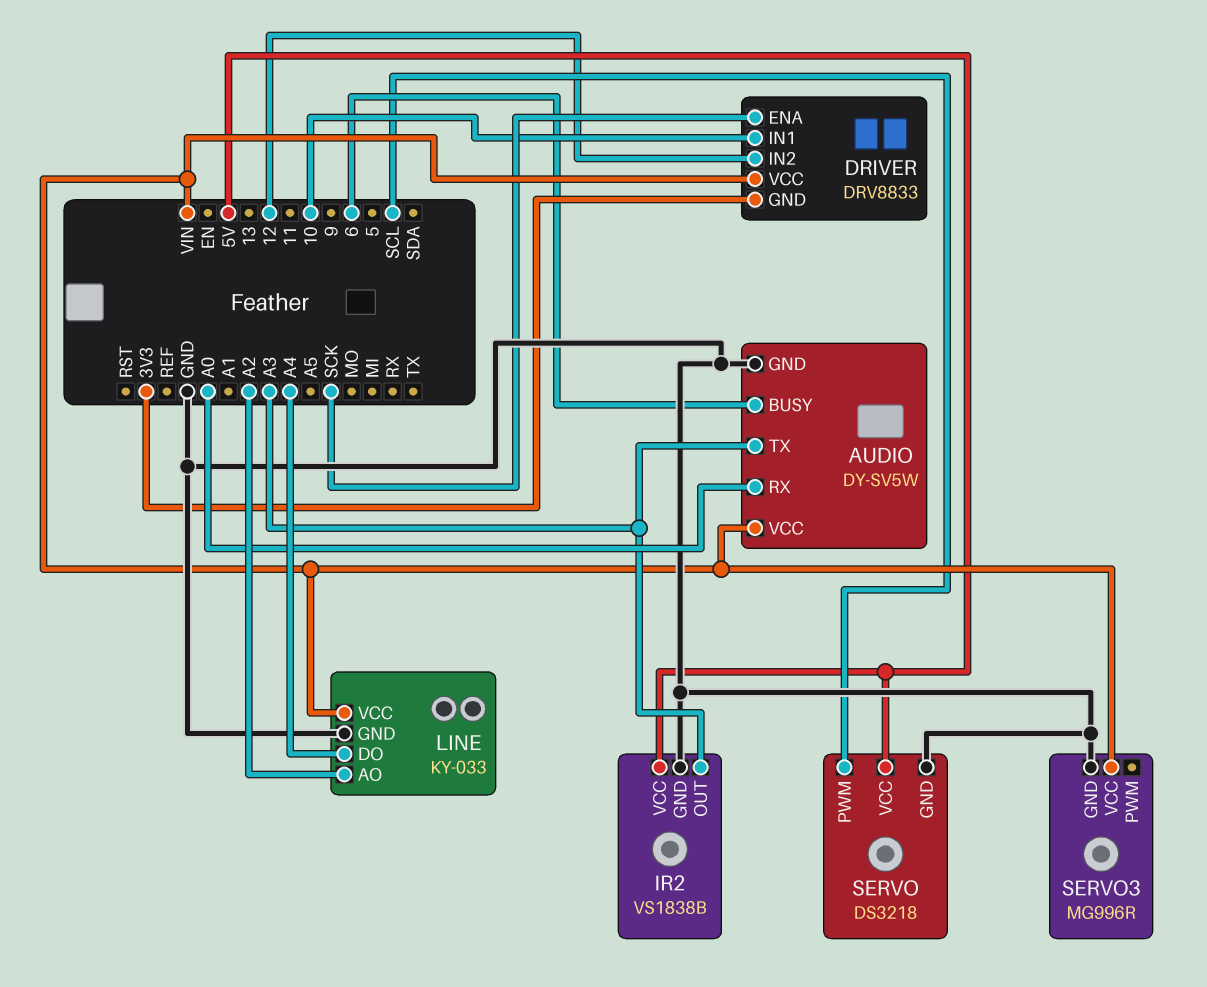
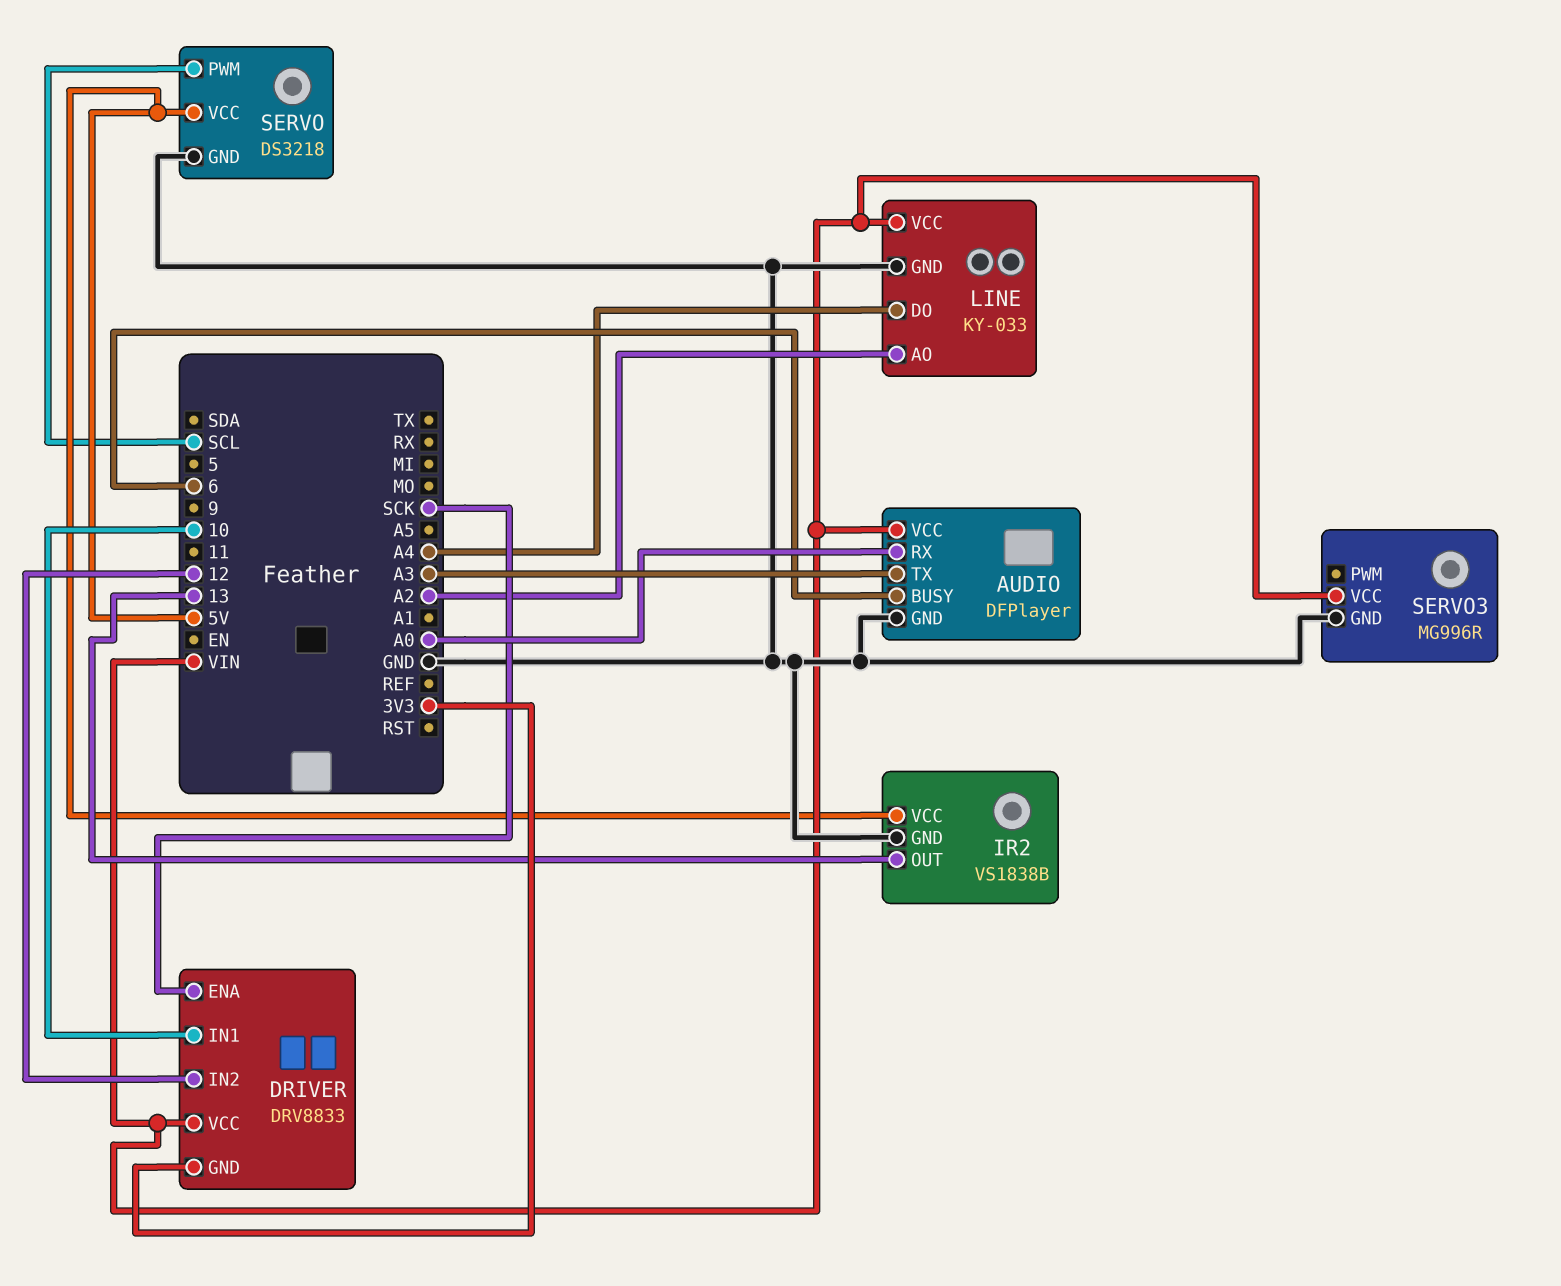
AUDIO: DY-SV5W -> DFPlayer
IR2 pin OUT: A3 -> 13

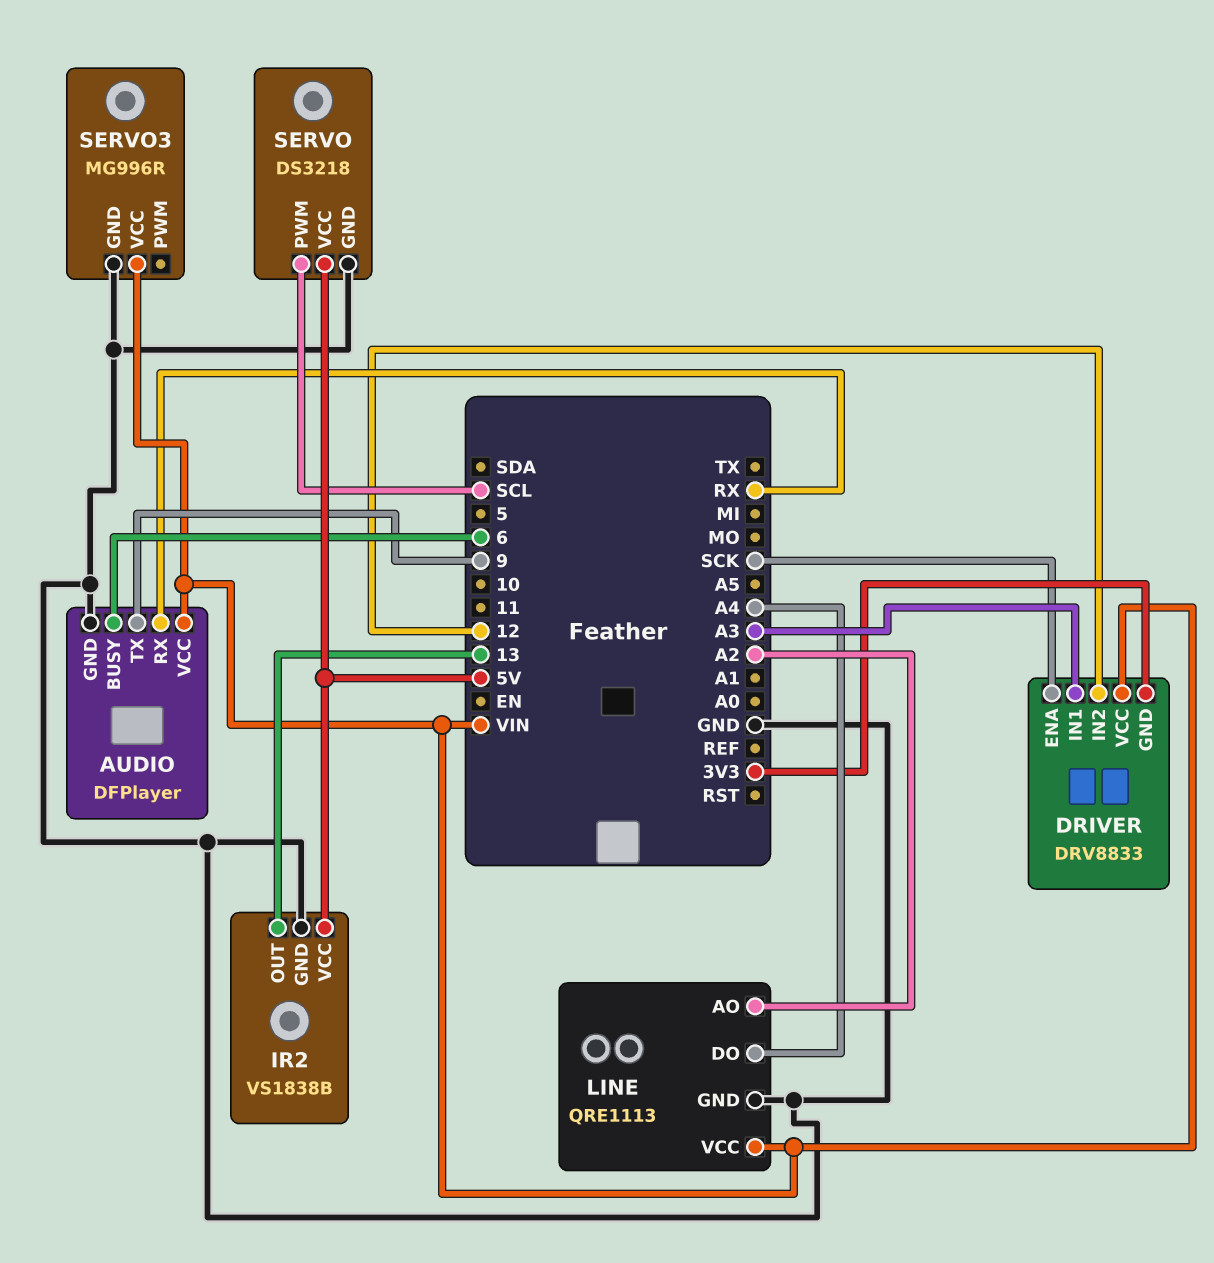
AUDIO pin RX: A0 -> RX
AUDIO pin TX: A3 -> 9
DRIVER pin IN1: 10 -> A3
LINE: KY-033 -> QRE1113

